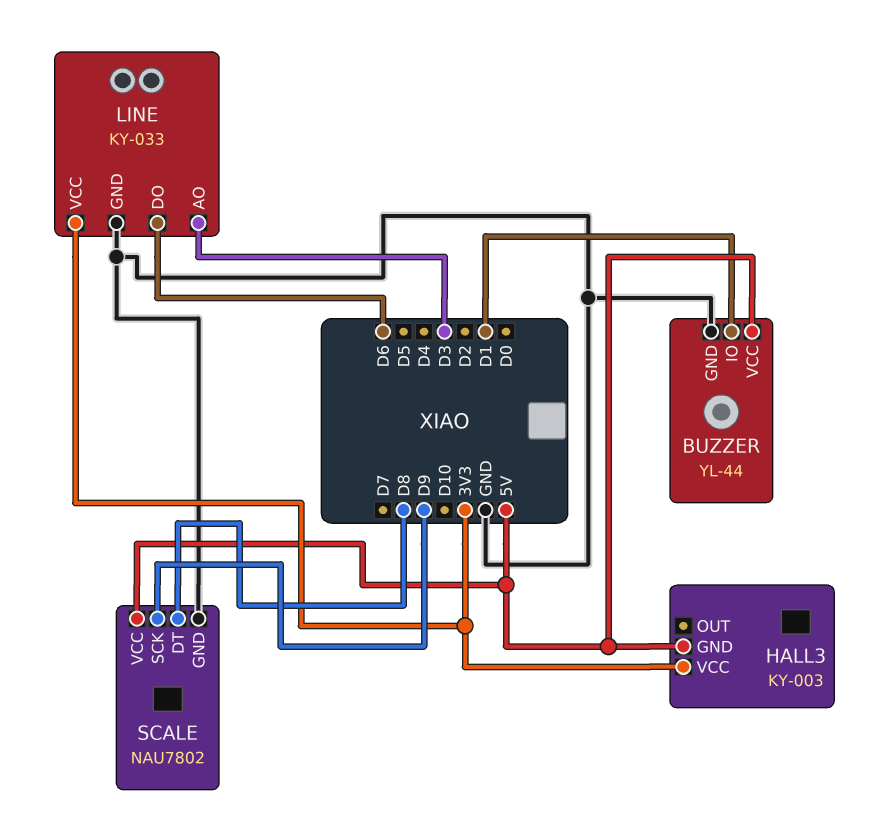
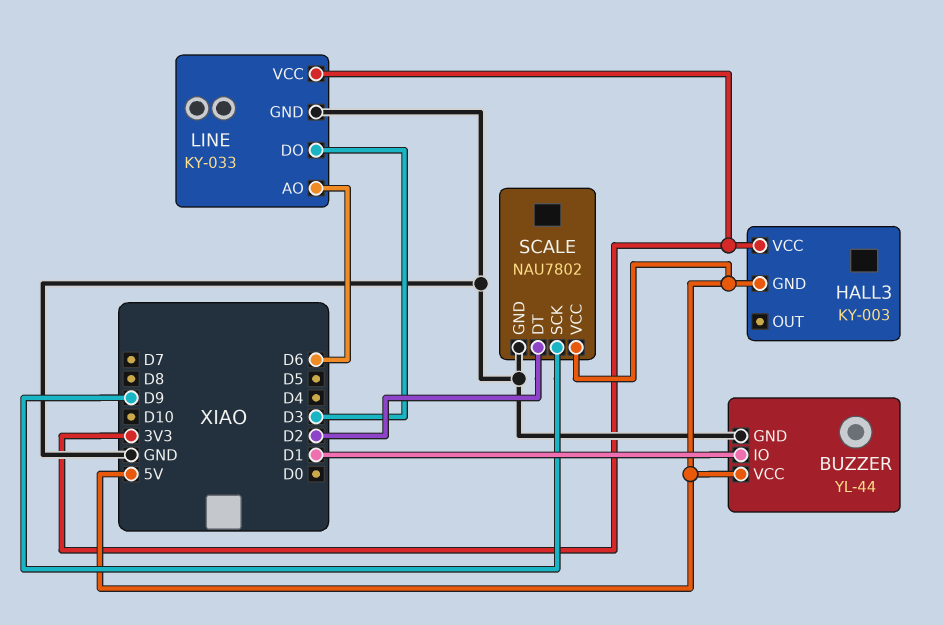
LINE pin AO: D3 -> D6
LINE pin DO: D6 -> D3
SCALE pin DT: D8 -> D2

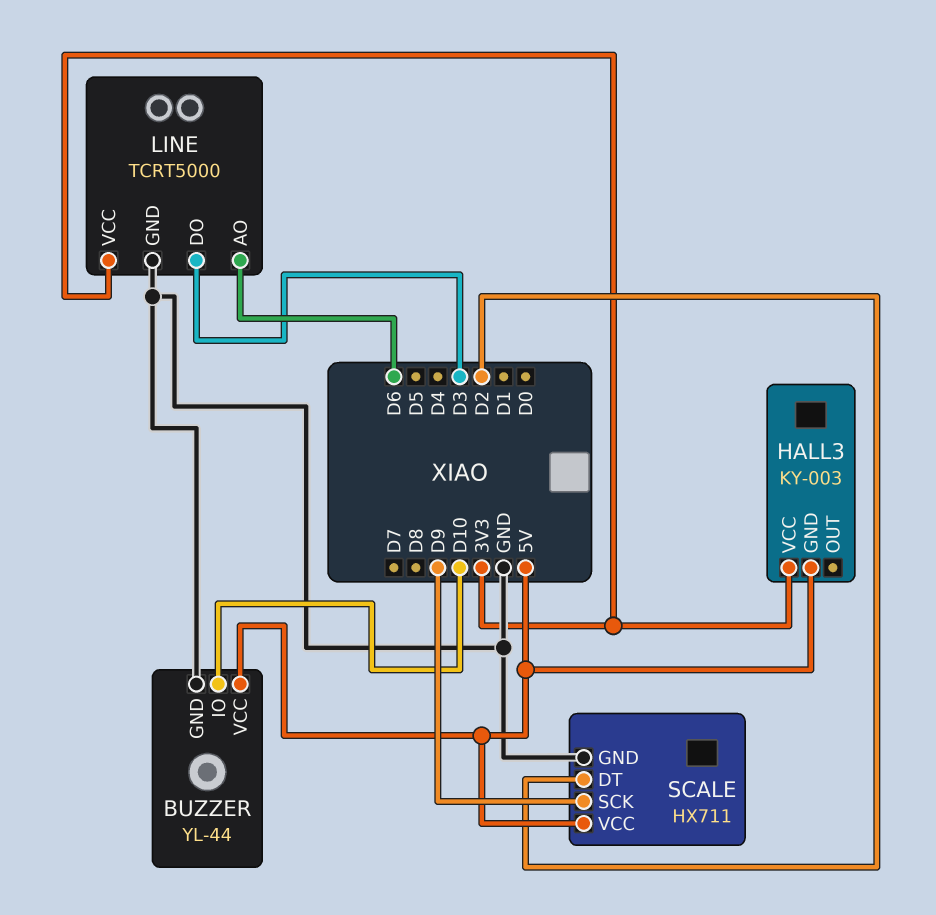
BUZZER pin IO: D1 -> D10
LINE: KY-033 -> TCRT5000
SCALE: NAU7802 -> HX711

